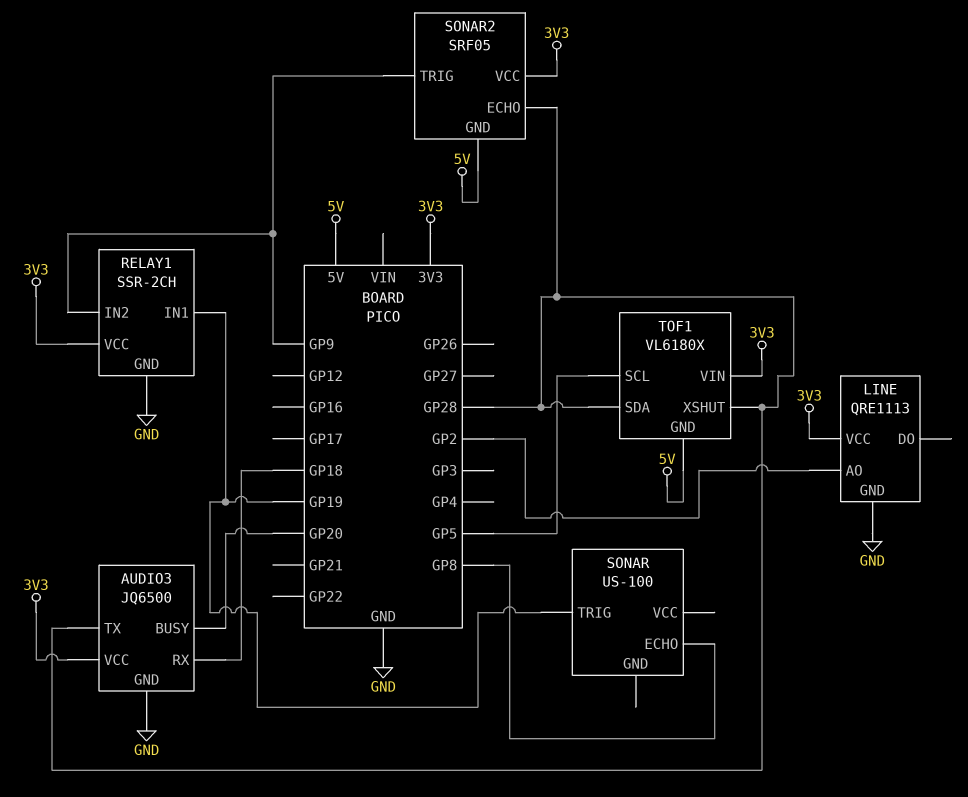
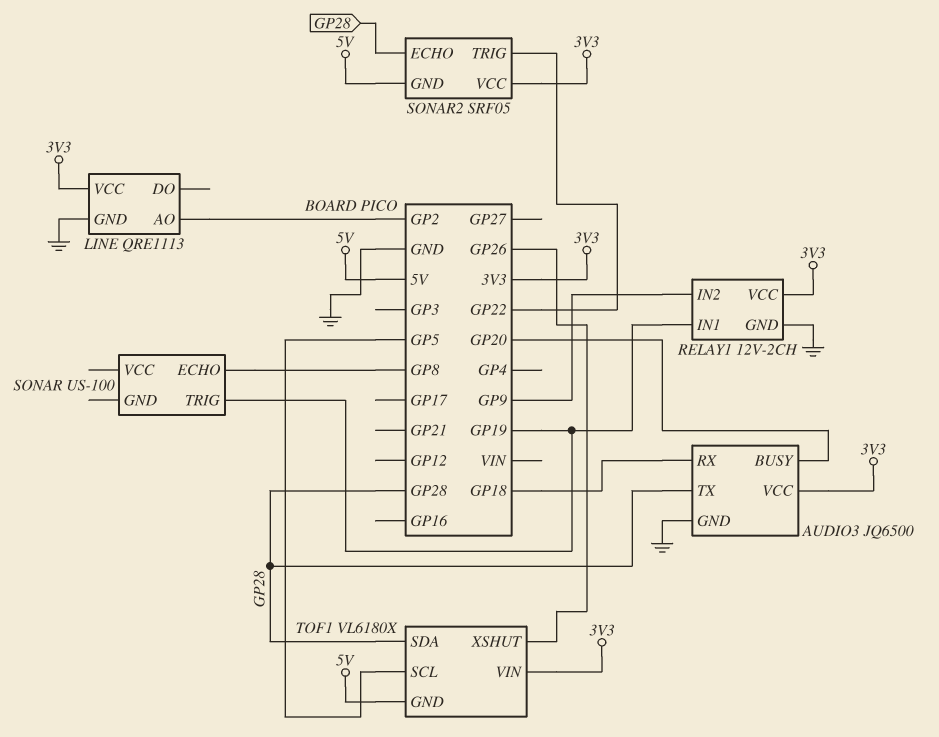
RELAY1: SSR-2CH -> 12V-2CH
SONAR2 pin TRIG: GP9 -> GP22
TOF1 pin XSHUT: GP28 -> GP26

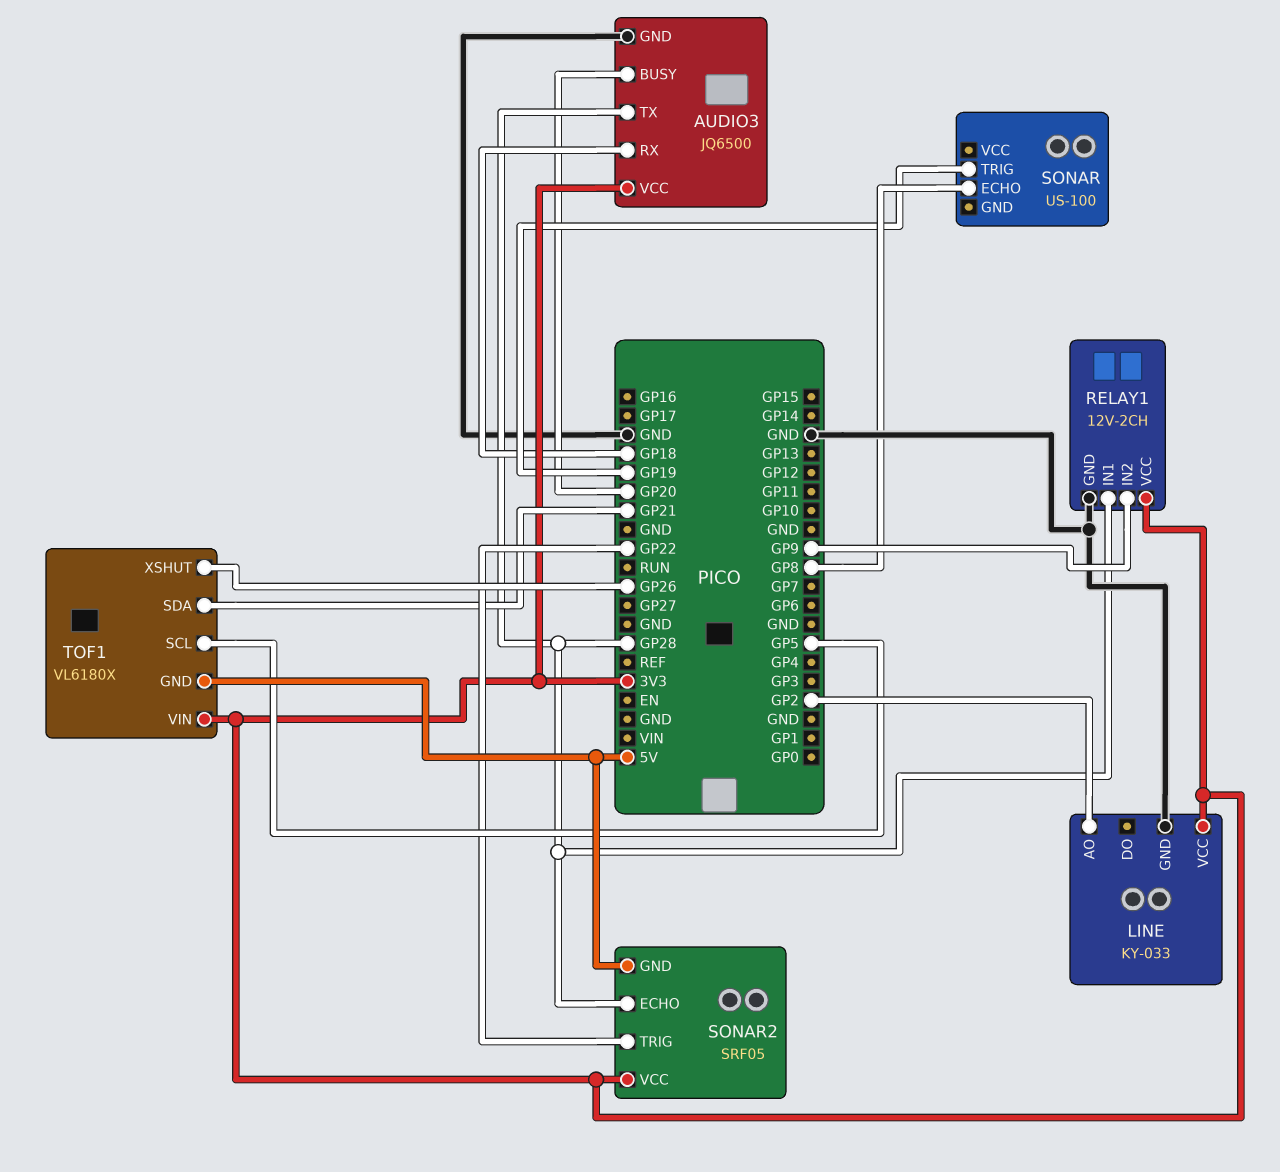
LINE: QRE1113 -> KY-033
RELAY1 pin IN1: GP19 -> GP28
TOF1 pin SDA: GP28 -> GP21

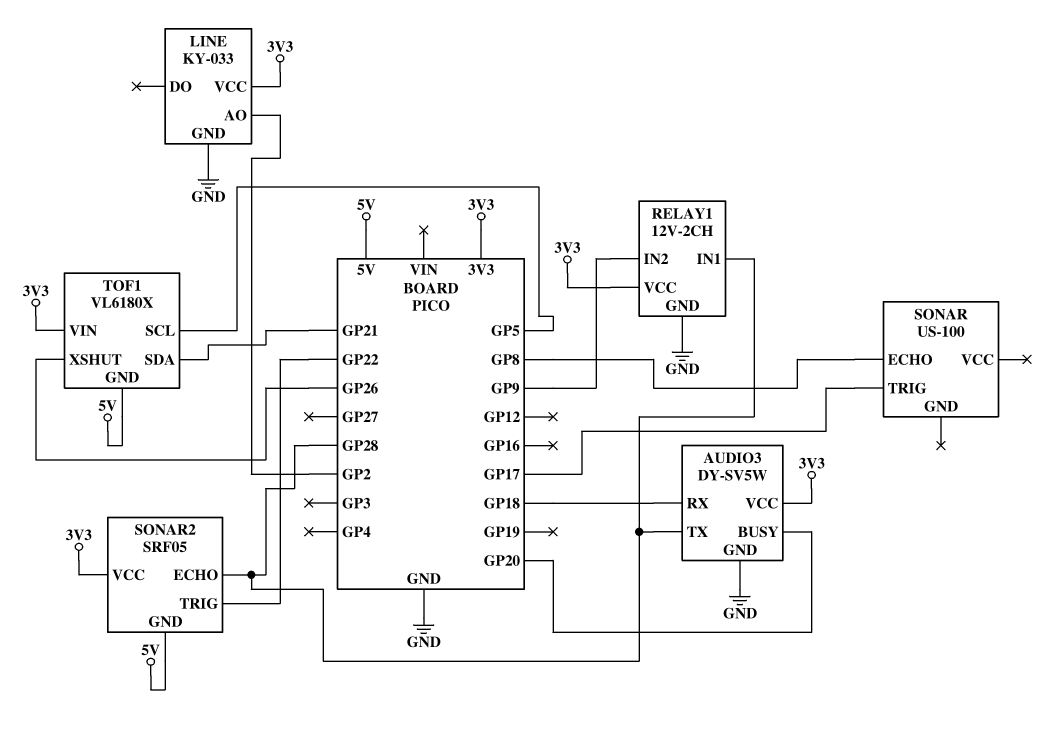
AUDIO3: JQ6500 -> DY-SV5W
SONAR pin TRIG: GP19 -> GP17

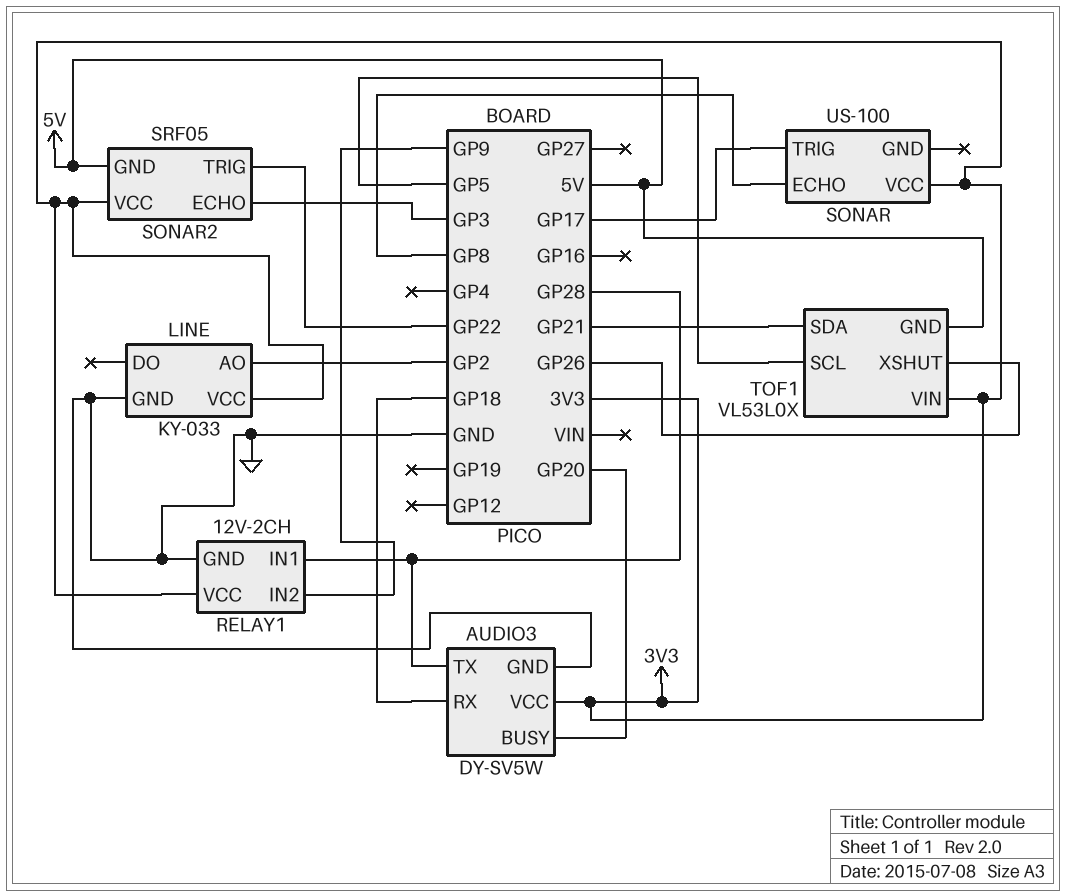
SONAR pin VCC: none -> 3V3
SONAR2 pin ECHO: GP28 -> GP3
TOF1: VL6180X -> VL53L0X

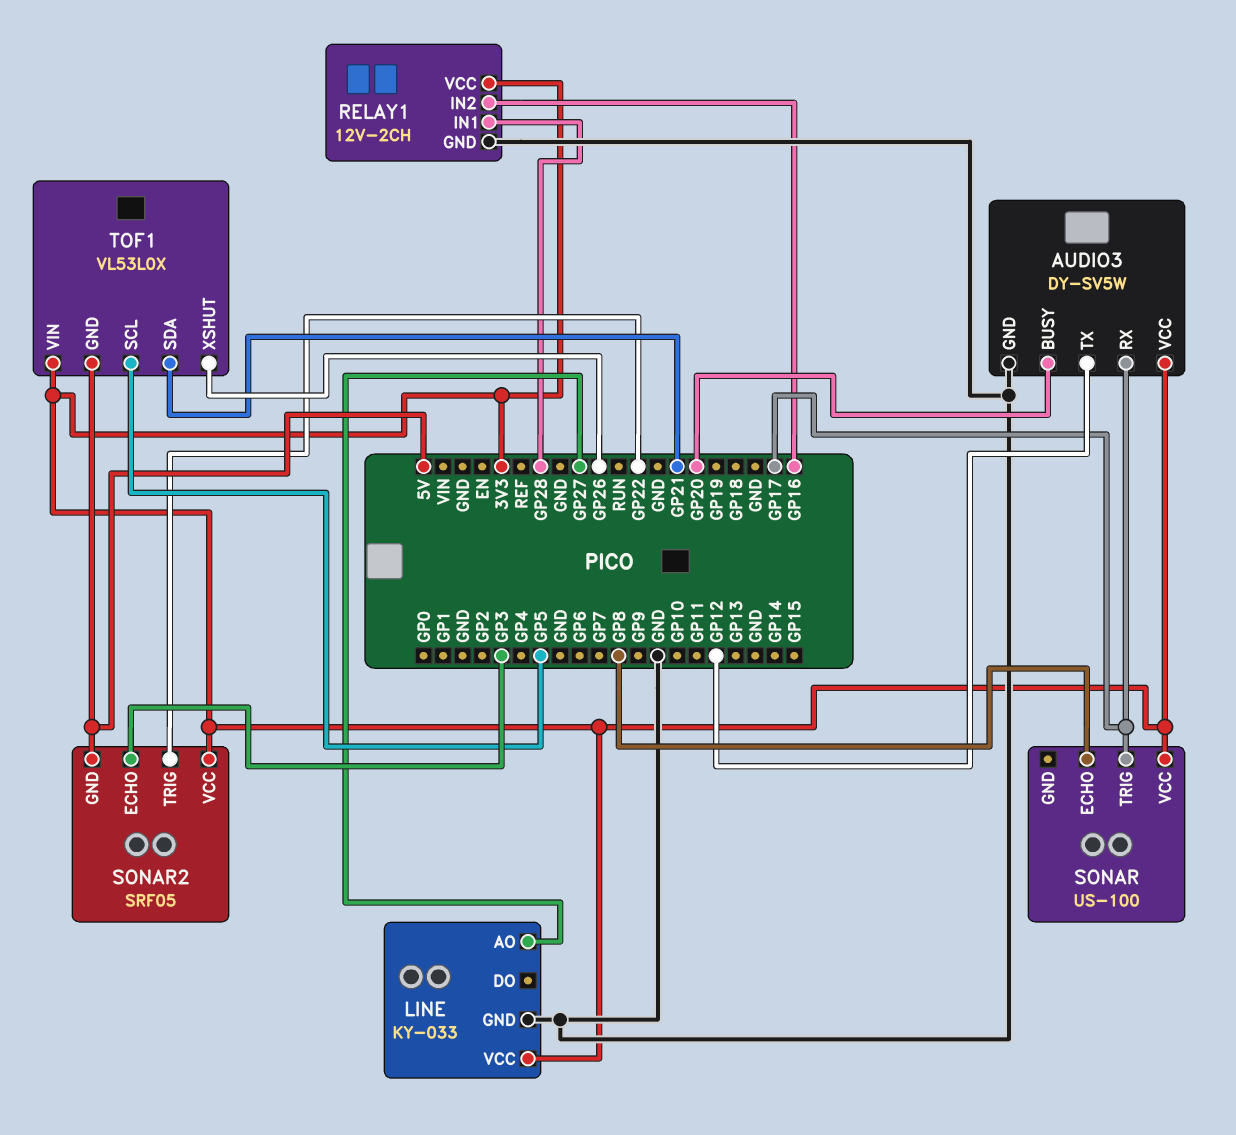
AUDIO3 pin RX: GP18 -> GP17
AUDIO3 pin TX: GP28 -> GP12
LINE pin AO: GP2 -> GP27
RELAY1 pin IN2: GP9 -> GP16

